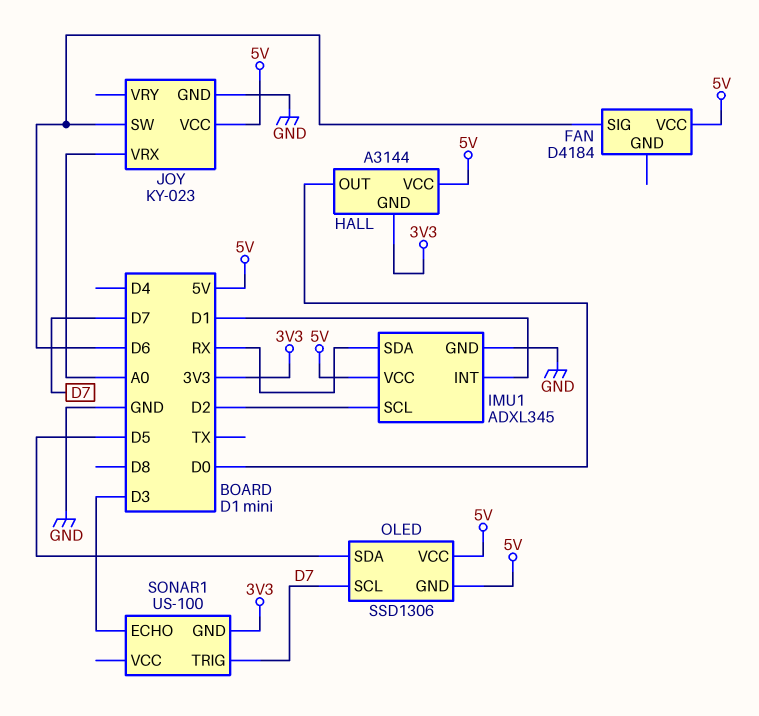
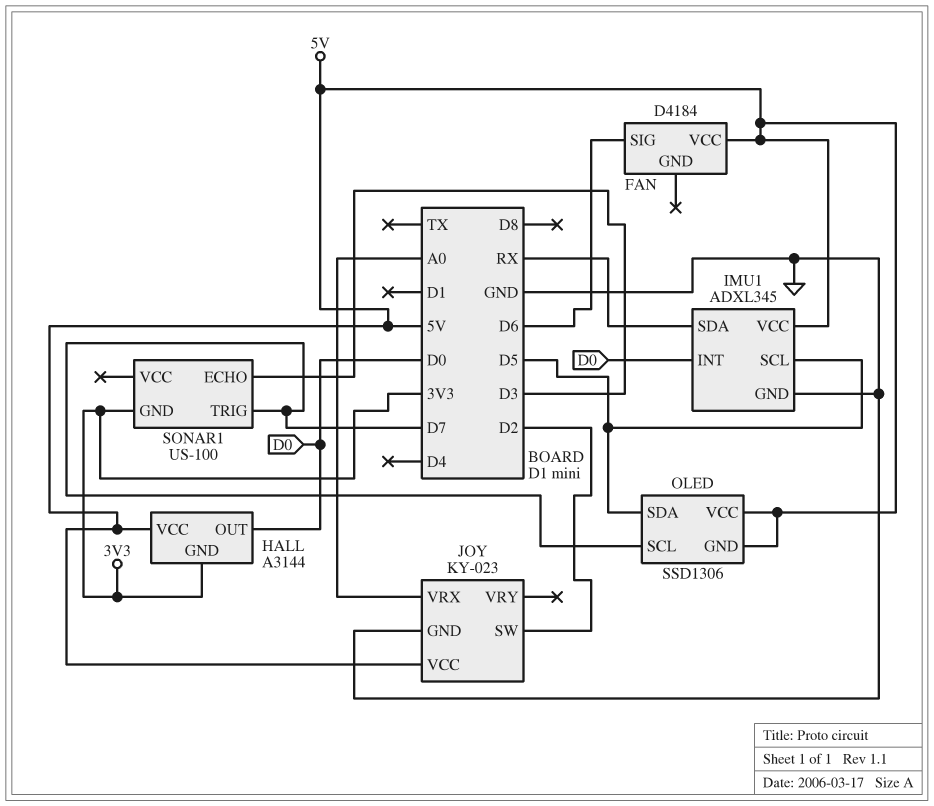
IMU1 pin INT: D1 -> D0
IMU1 pin SCL: D2 -> D5
JOY pin SW: D6 -> D2

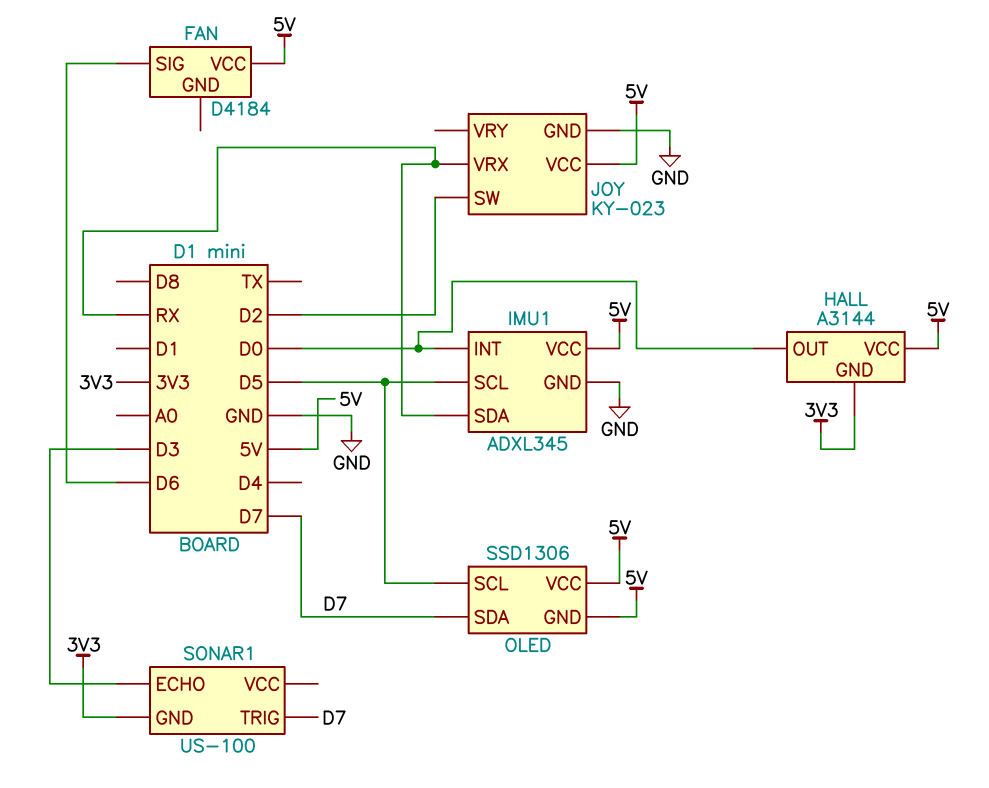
JOY pin VRX: A0 -> RX
OLED pin SCL: D7 -> D5
OLED pin SDA: D5 -> D7

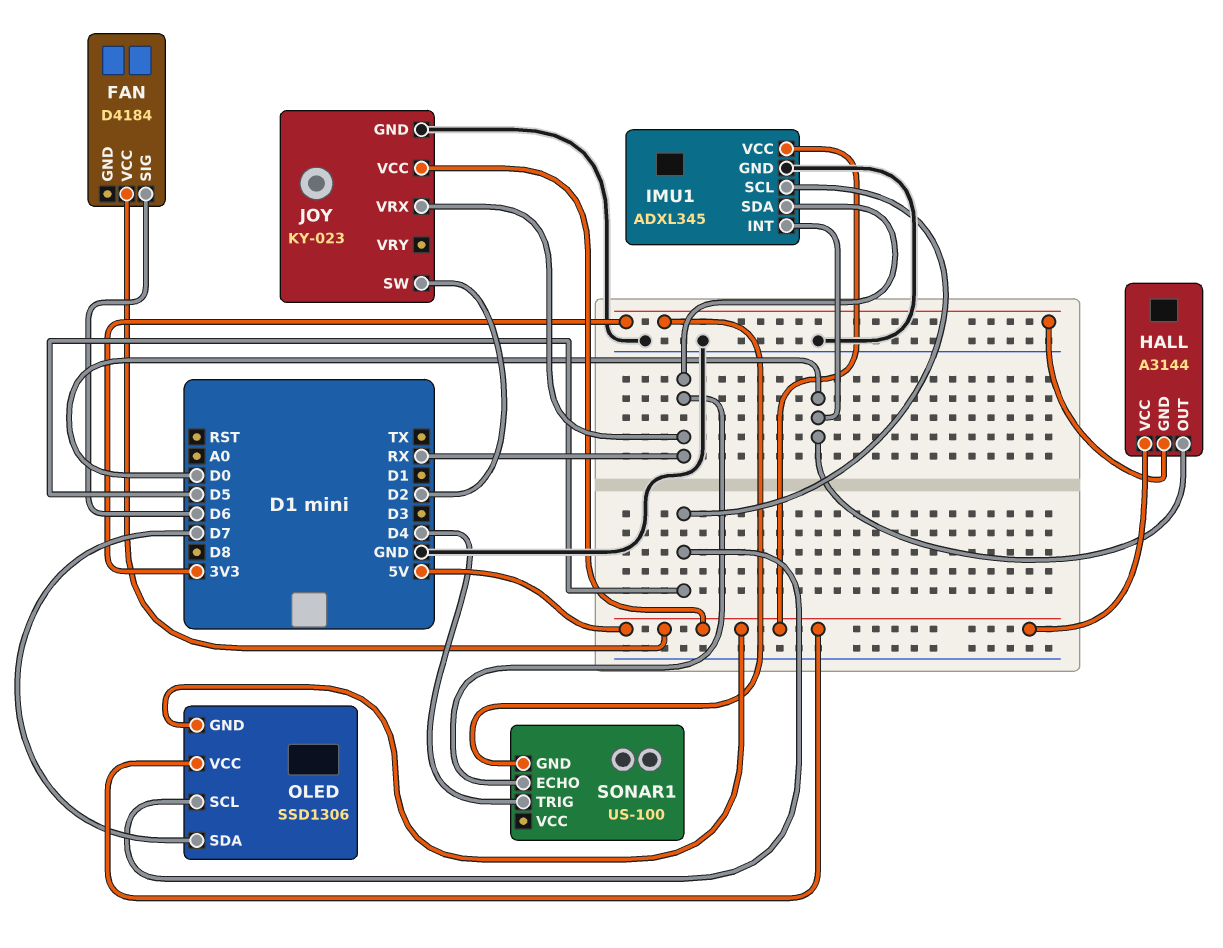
SONAR1 pin ECHO: D3 -> RX
SONAR1 pin TRIG: D7 -> D4

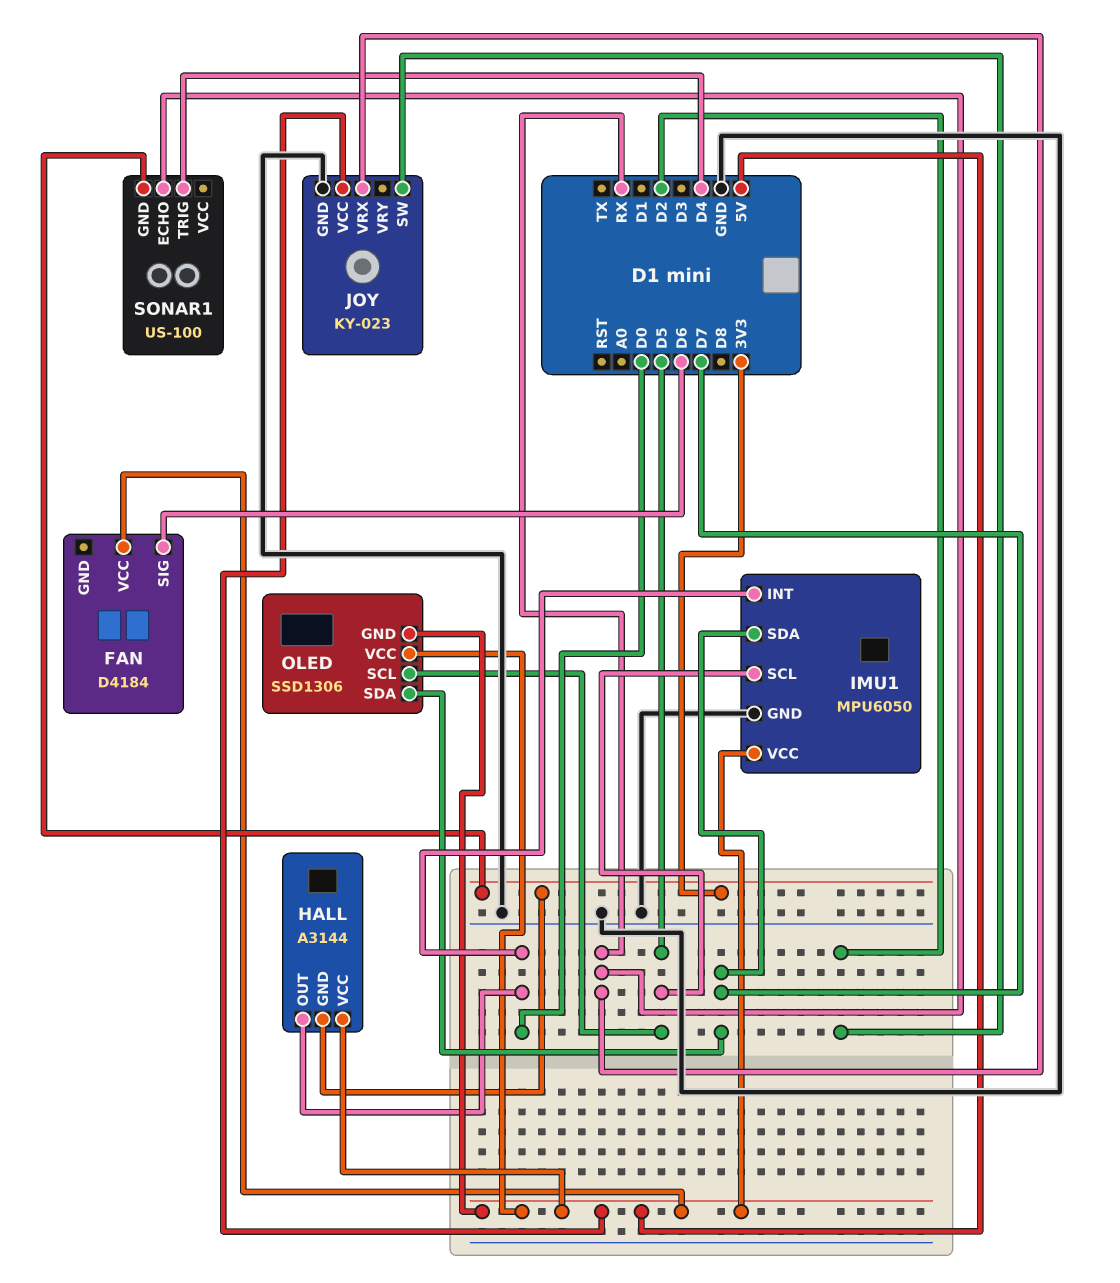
IMU1: ADXL345 -> MPU6050
IMU1 pin SDA: RX -> D7

